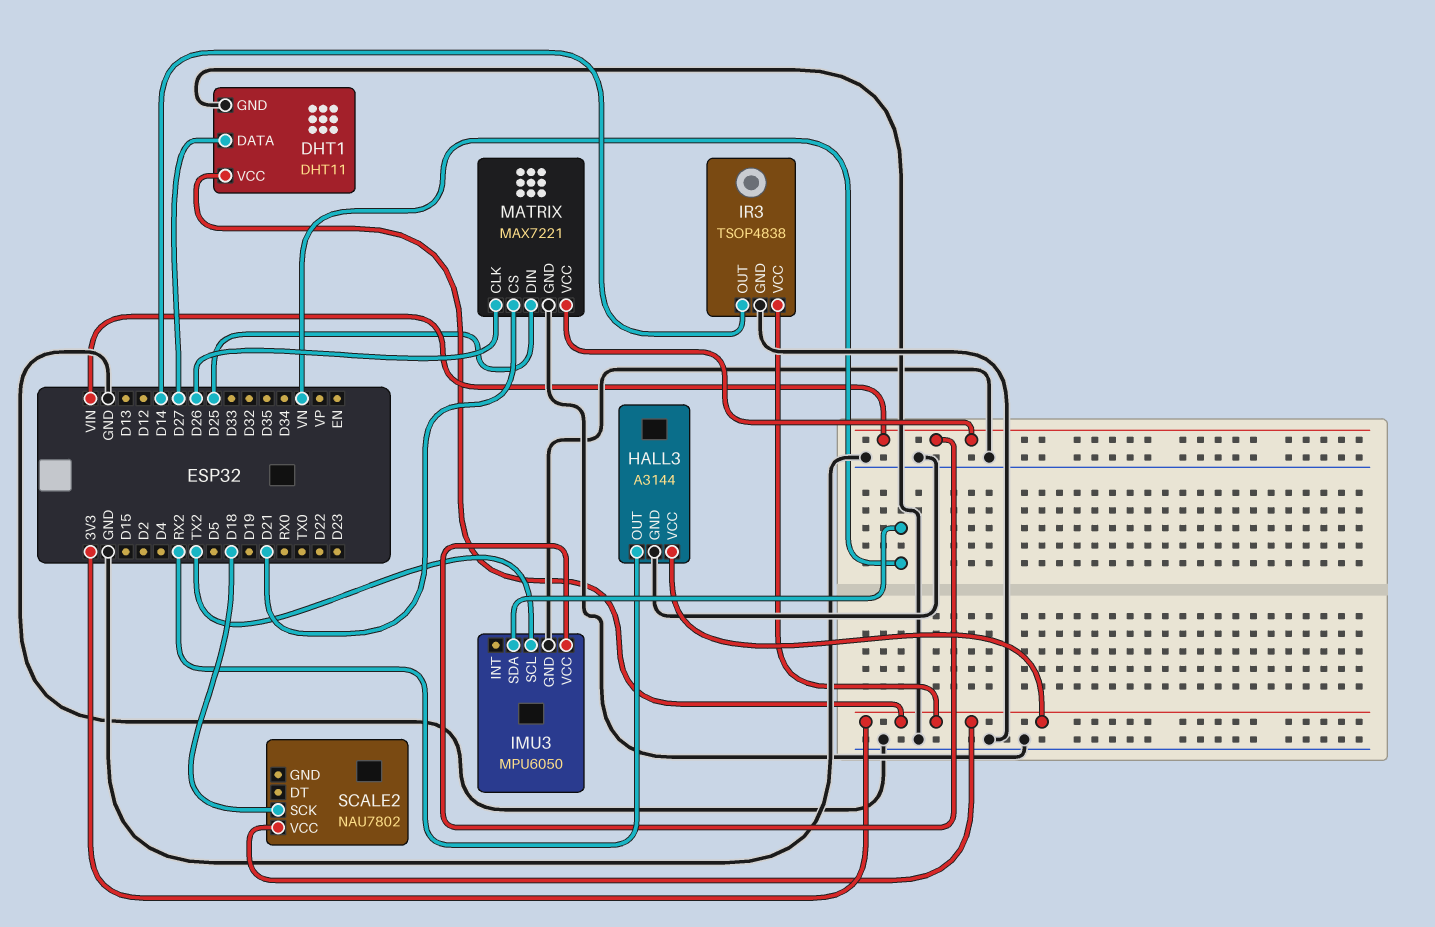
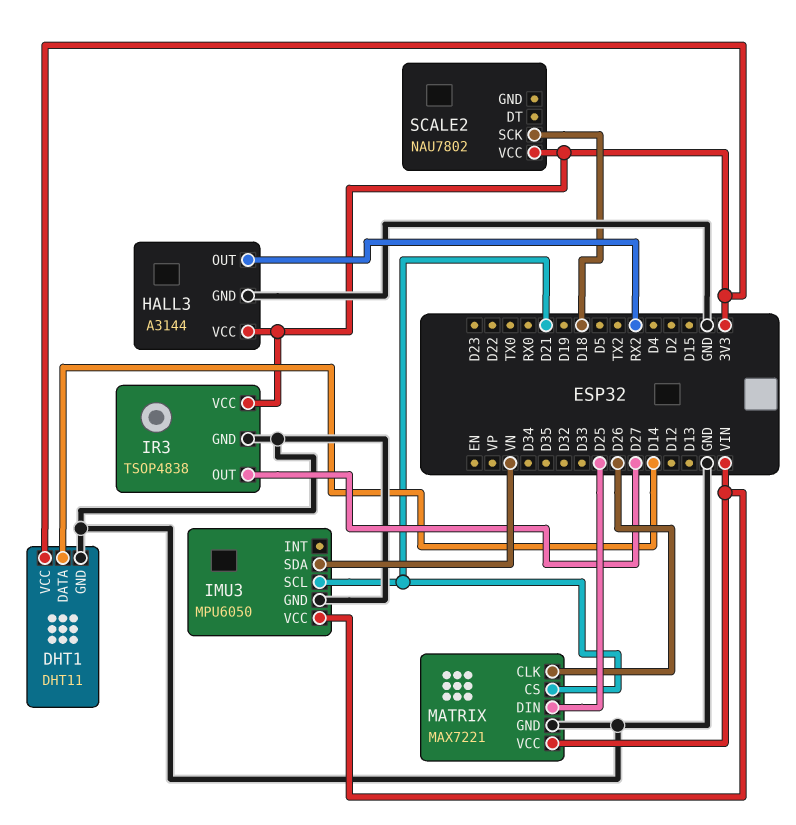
DHT1 pin DATA: D27 -> D14
IMU3 pin SCL: TX2 -> D21
IR3 pin OUT: D14 -> D27

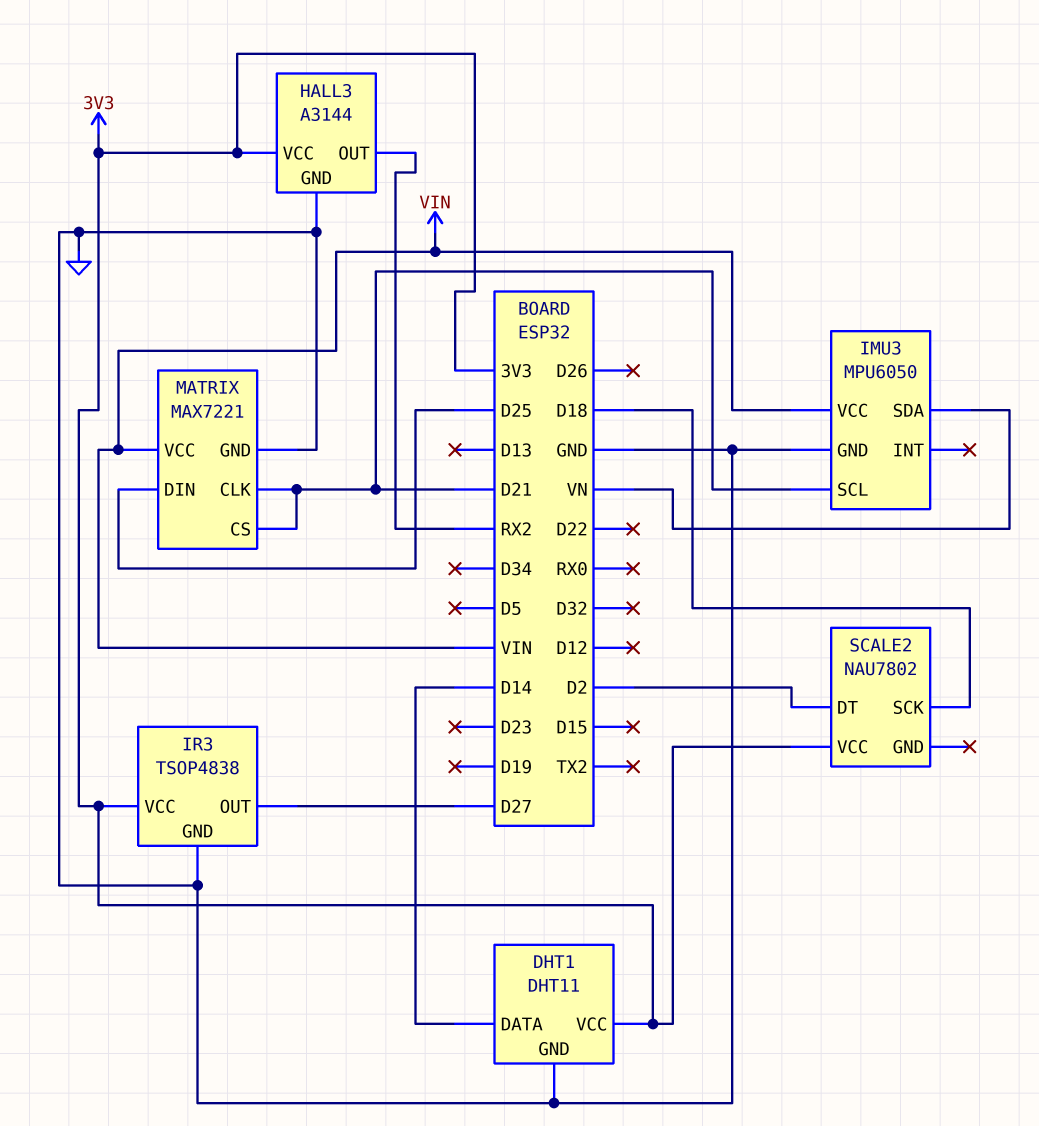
MATRIX pin CLK: D26 -> D21
SCALE2 pin DT: none -> D2

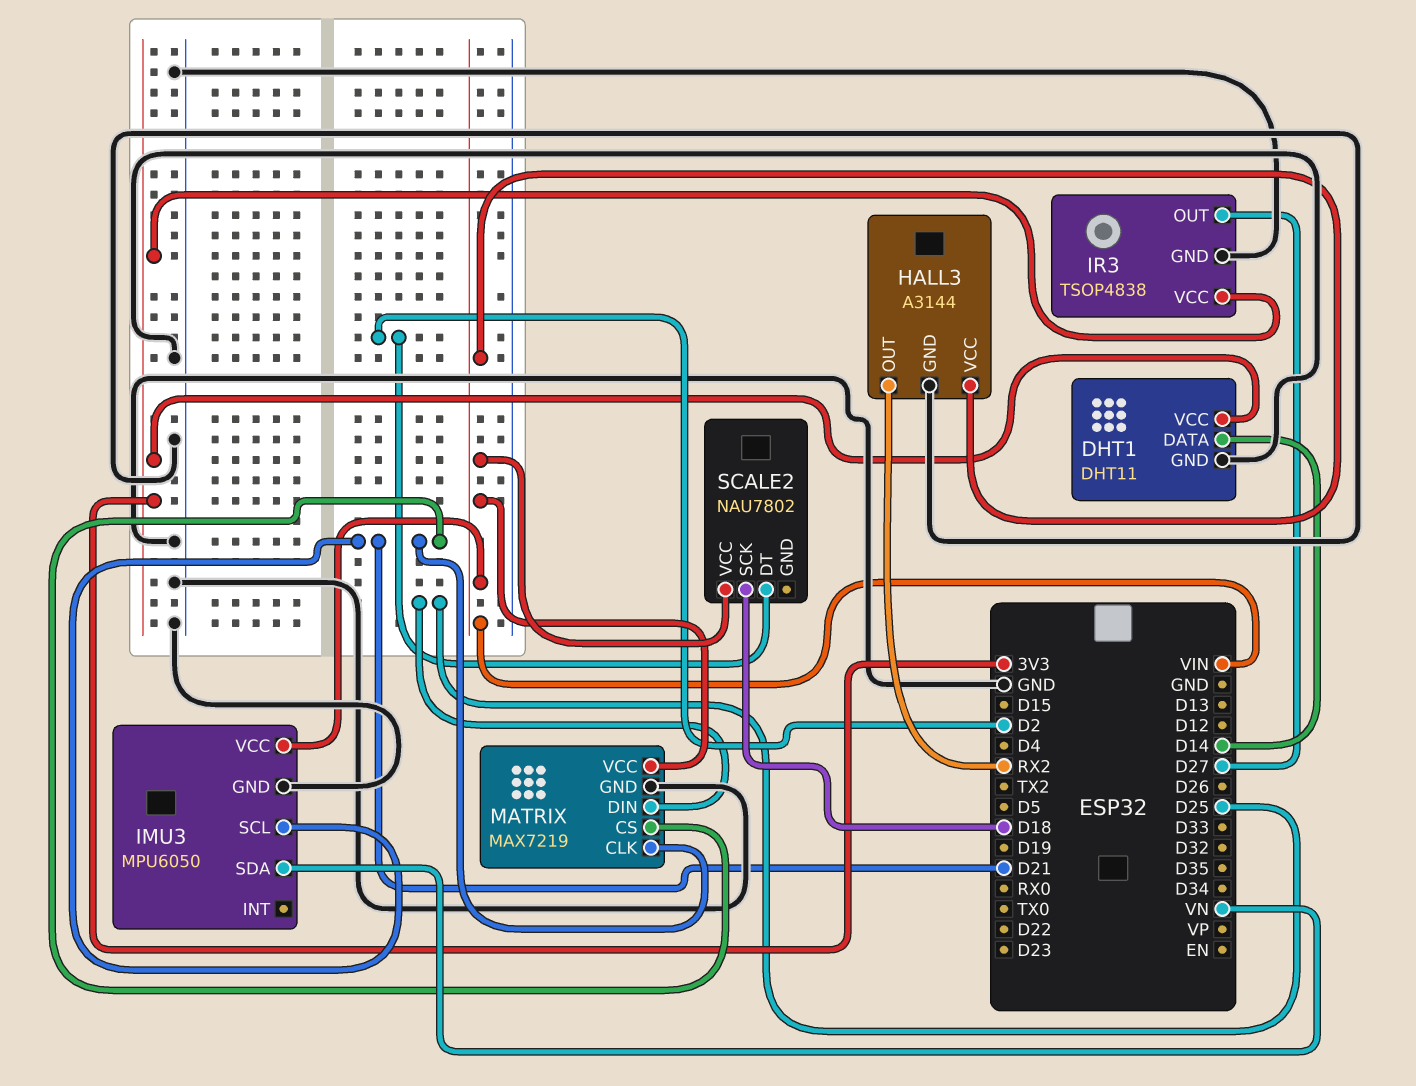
HALL3 pin VCC: 3V3 -> VIN
MATRIX: MAX7221 -> MAX7219
SCALE2 pin VCC: 3V3 -> VIN

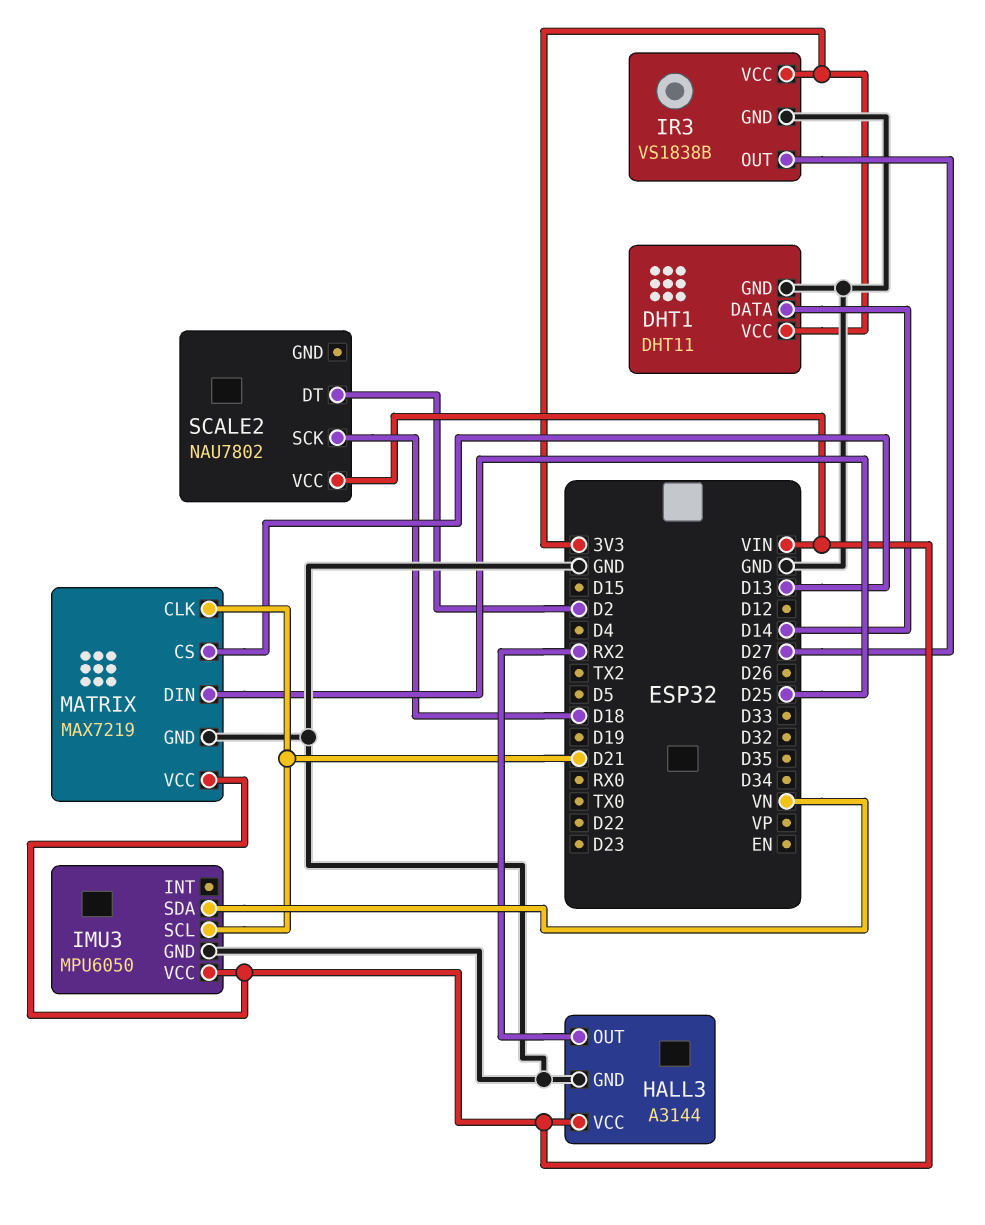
IR3: TSOP4838 -> VS1838B
MATRIX pin CS: D21 -> D13

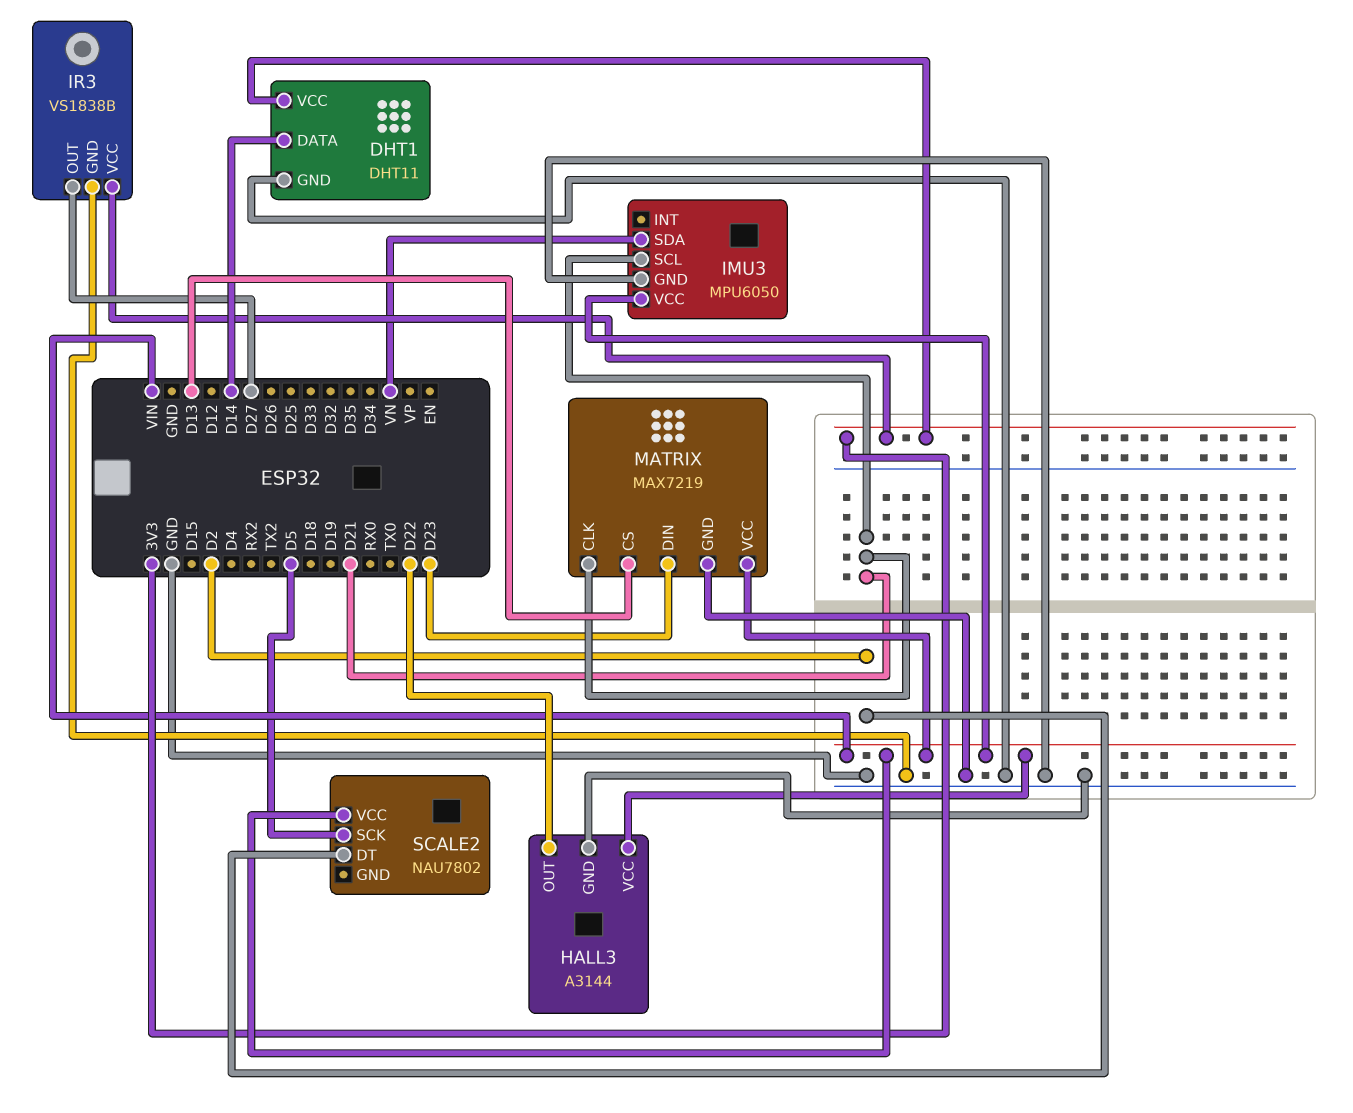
HALL3 pin OUT: RX2 -> D22
MATRIX pin DIN: D25 -> D23
SCALE2 pin SCK: D18 -> D5

